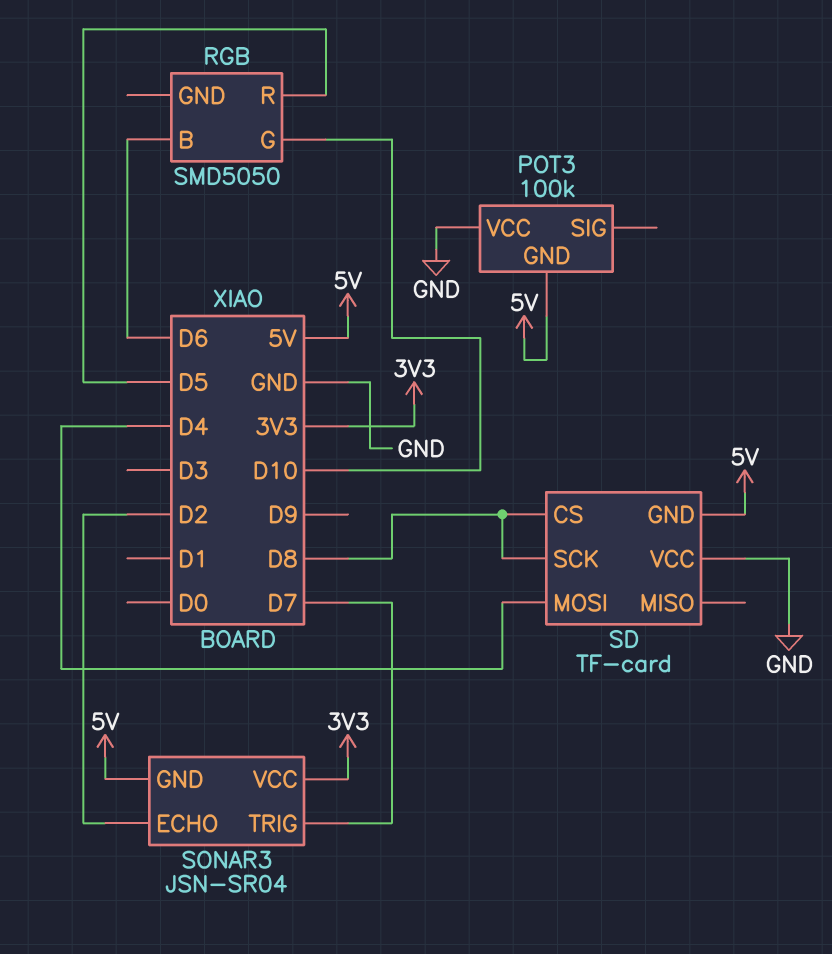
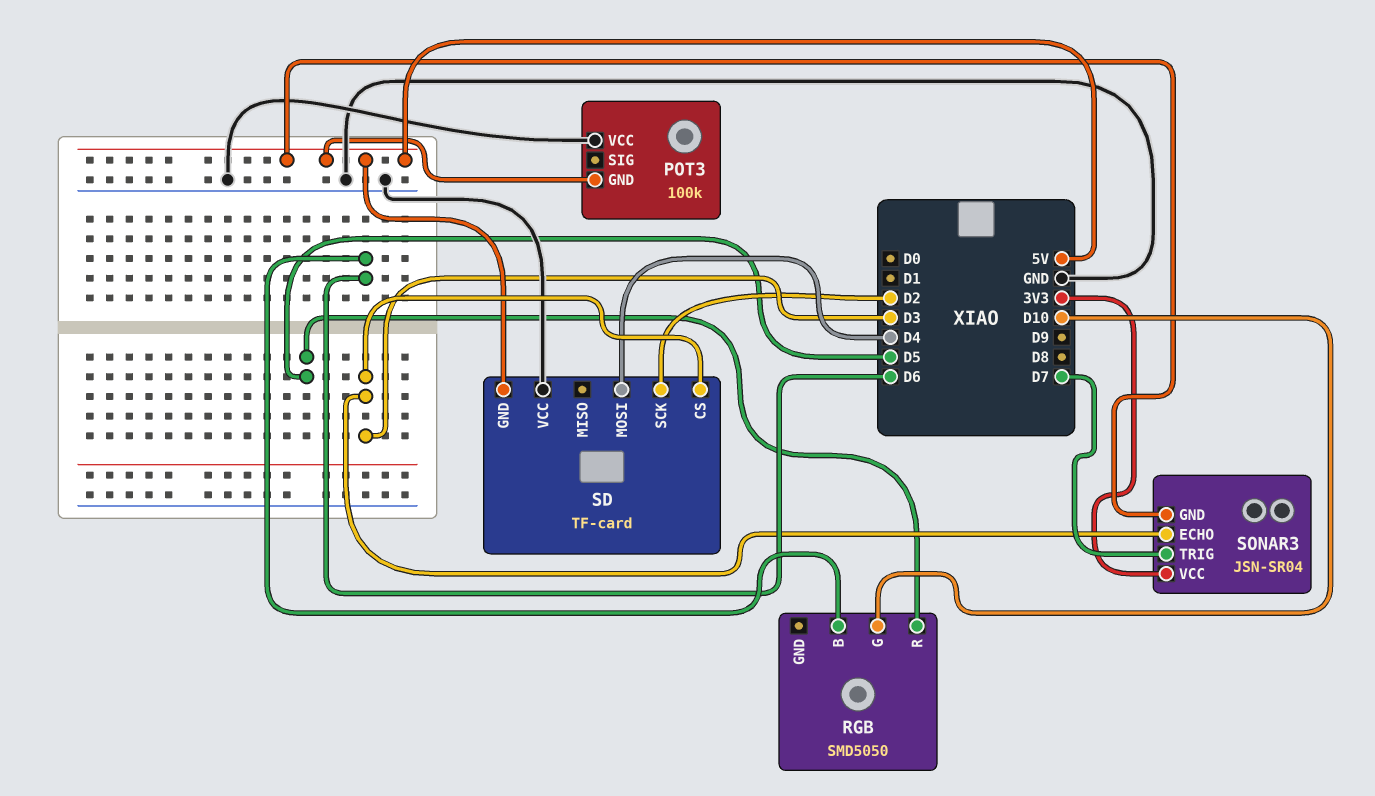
SD pin CS: D8 -> D3
SD pin SCK: D8 -> D2
SONAR3 pin ECHO: D2 -> D3

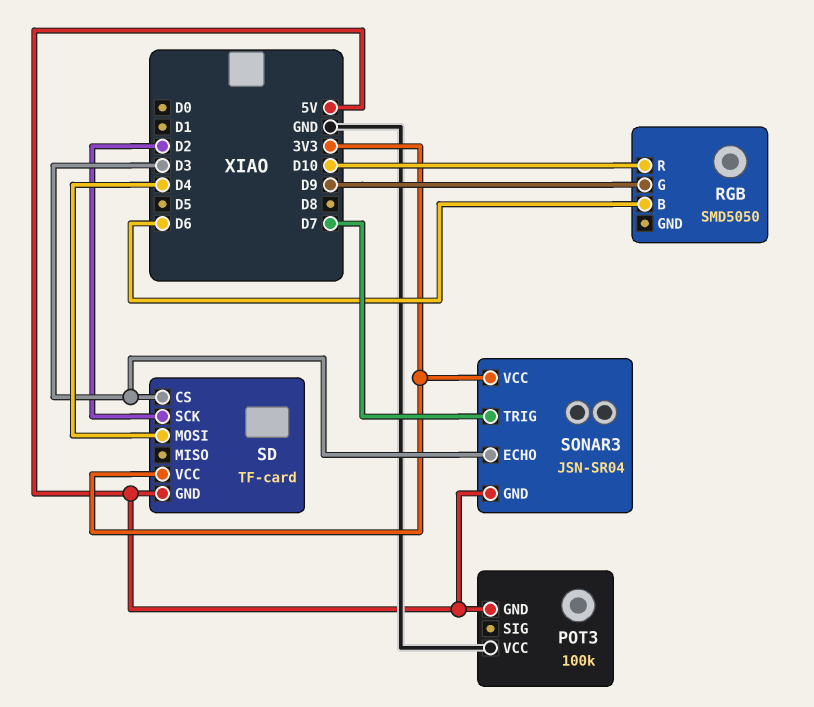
RGB pin G: D10 -> D9
RGB pin R: D5 -> D10
SD pin VCC: GND -> 3V3

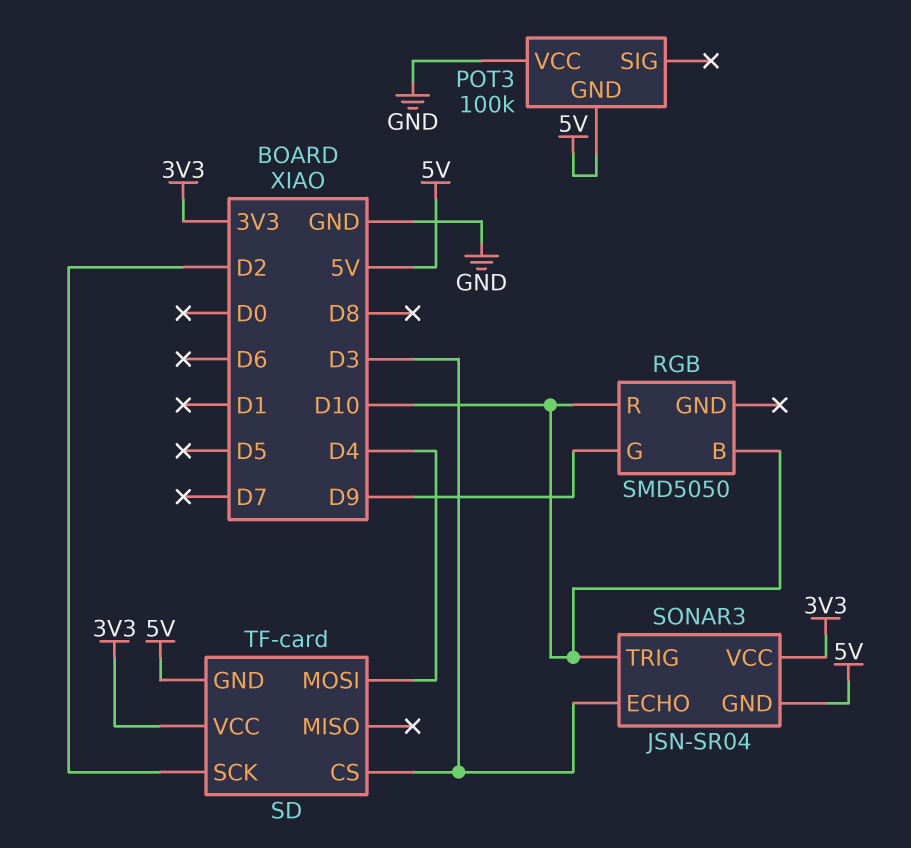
RGB pin B: D6 -> D10
SONAR3 pin TRIG: D7 -> D10

